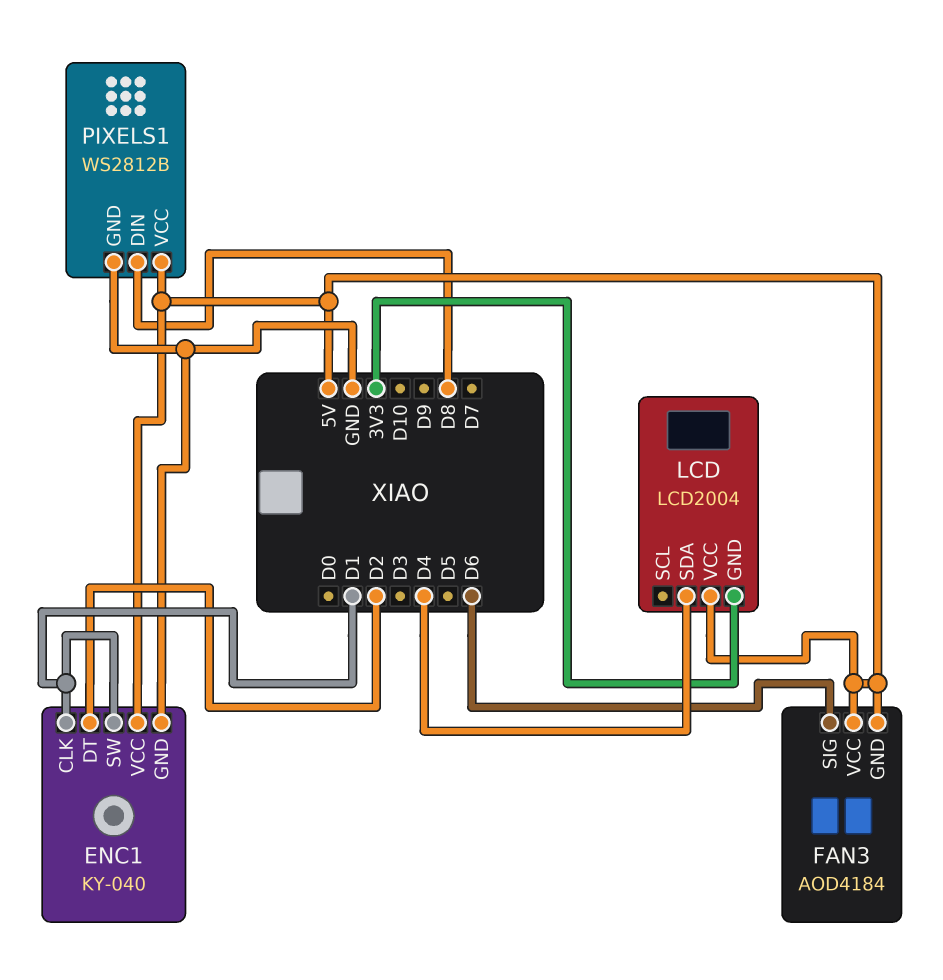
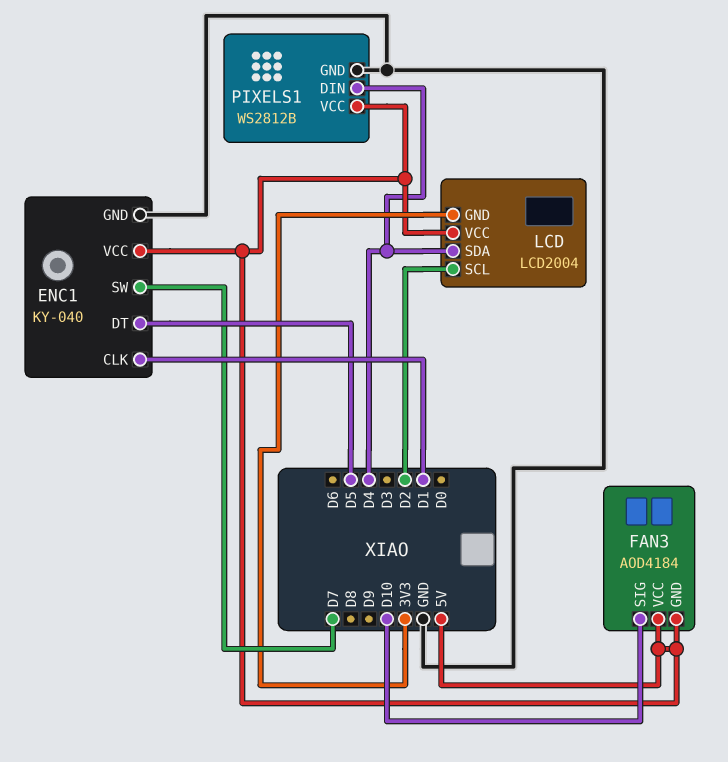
ENC1 pin DT: D2 -> D5
ENC1 pin SW: D1 -> D7
FAN3 pin SIG: D6 -> D10
LCD pin SCL: none -> D2
PIXELS1 pin DIN: D8 -> D4

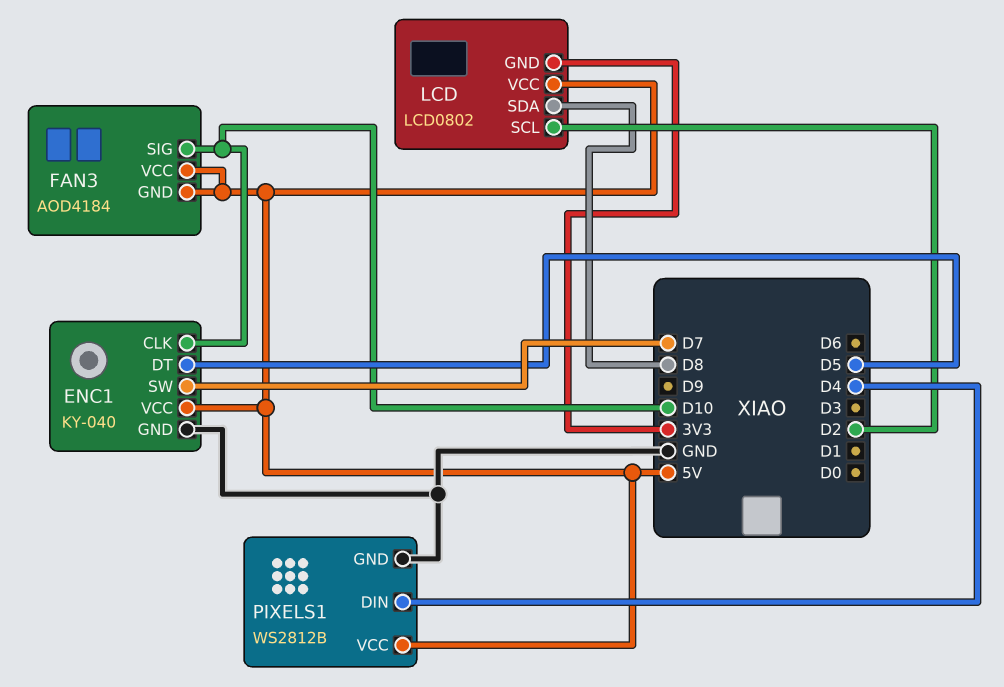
ENC1 pin CLK: D1 -> D10
LCD: LCD2004 -> LCD0802
LCD pin SDA: D4 -> D8

